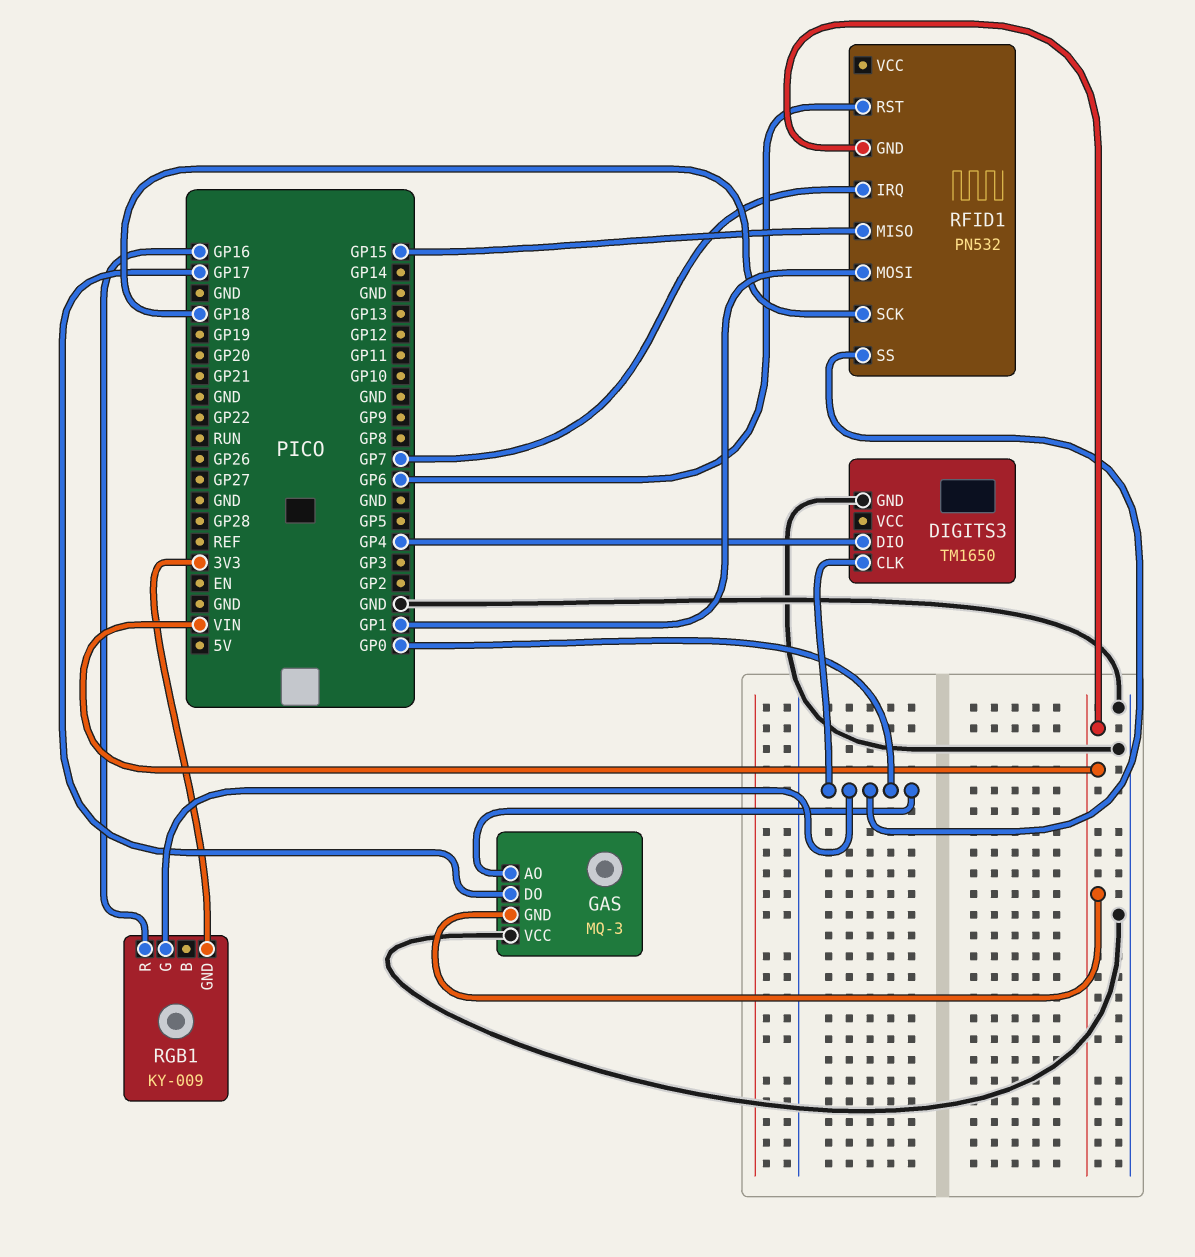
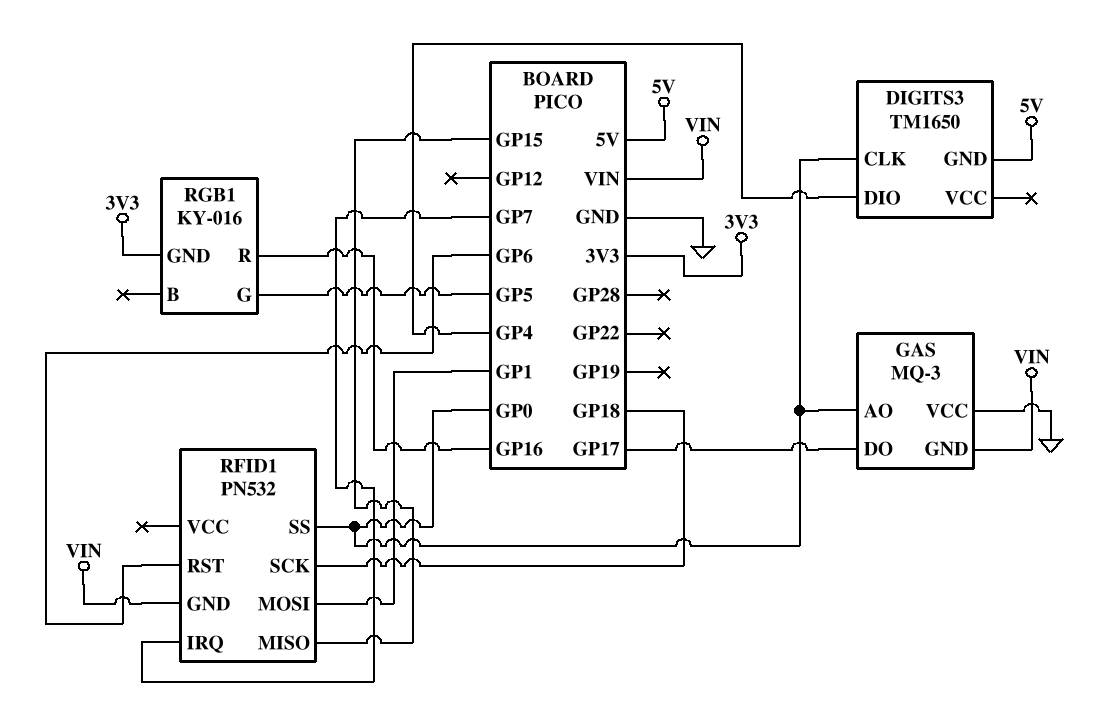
DIGITS3 pin GND: GND -> 5V
RGB1: KY-009 -> KY-016
RGB1 pin G: GP0 -> GP5

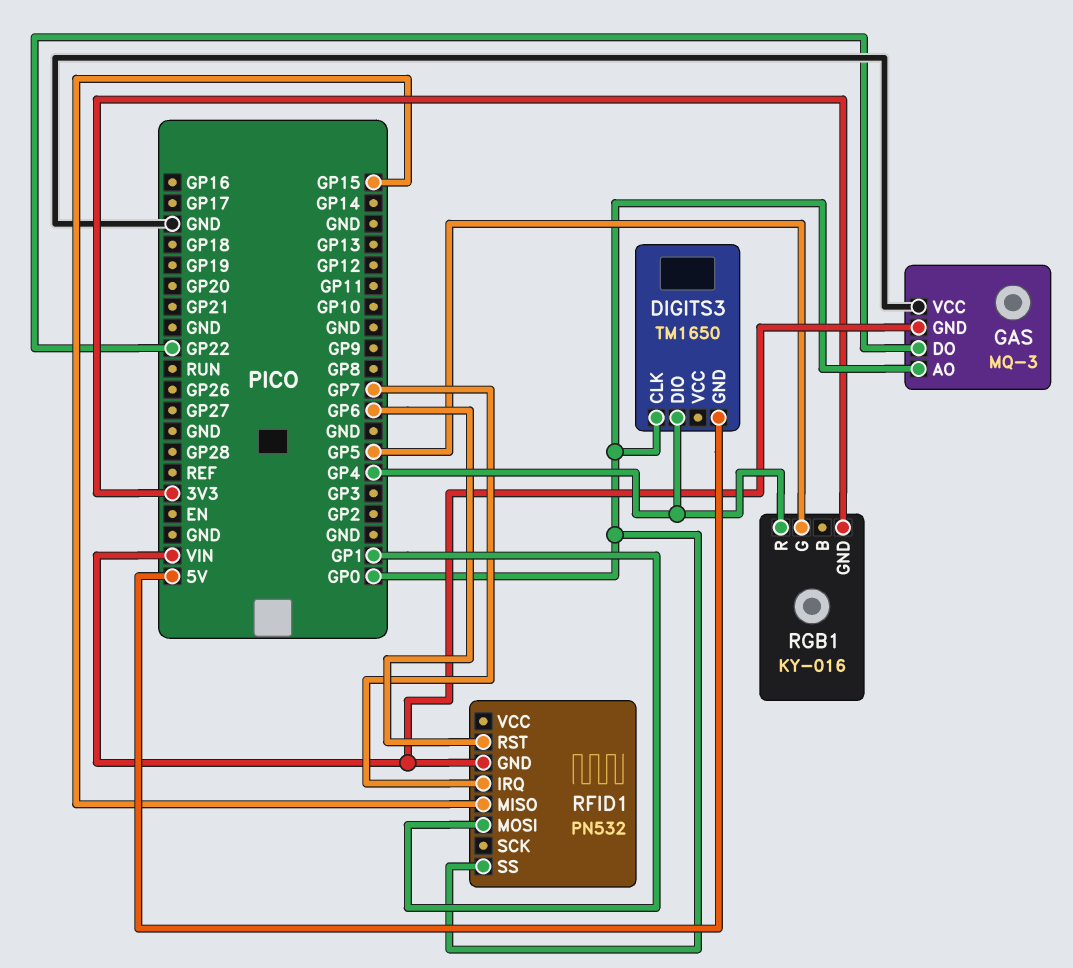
GAS pin DO: GP17 -> GP22
RFID1 pin SCK: GP18 -> none
RGB1 pin R: GP16 -> GP4

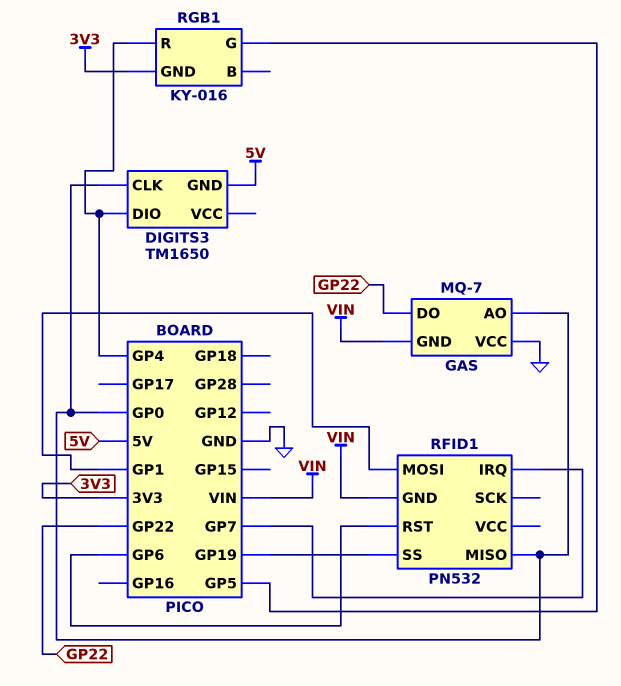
GAS: MQ-3 -> MQ-7
RFID1 pin MISO: GP15 -> GP0
RFID1 pin SS: GP0 -> GP19

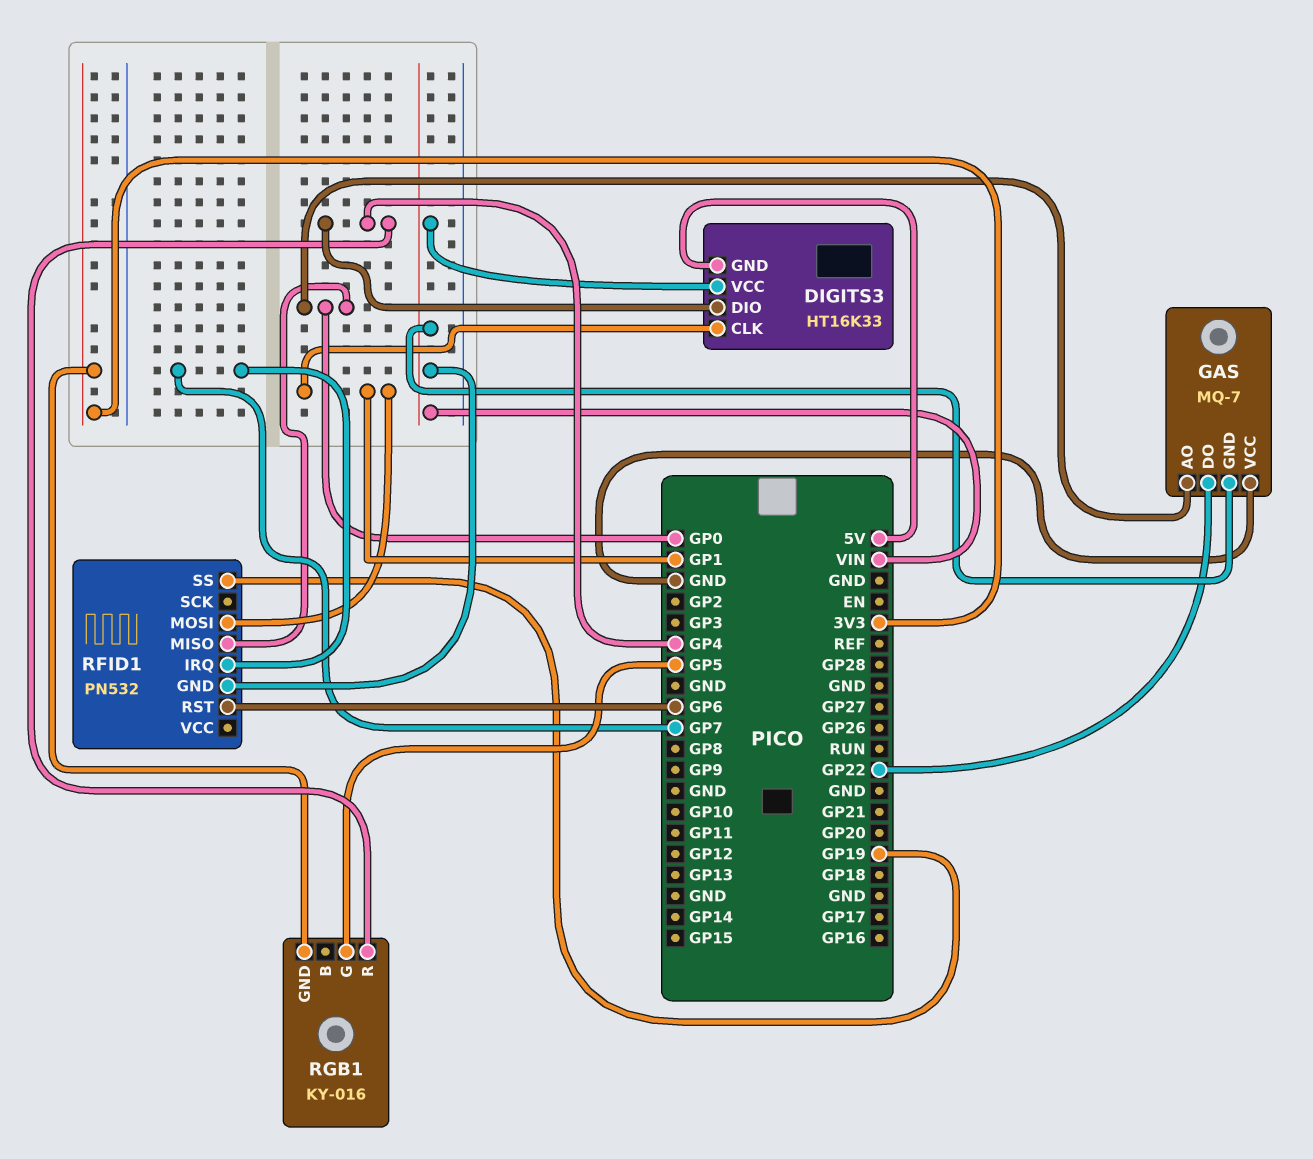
DIGITS3: TM1650 -> HT16K33
DIGITS3 pin CLK: GP0 -> GP1
DIGITS3 pin VCC: none -> VIN

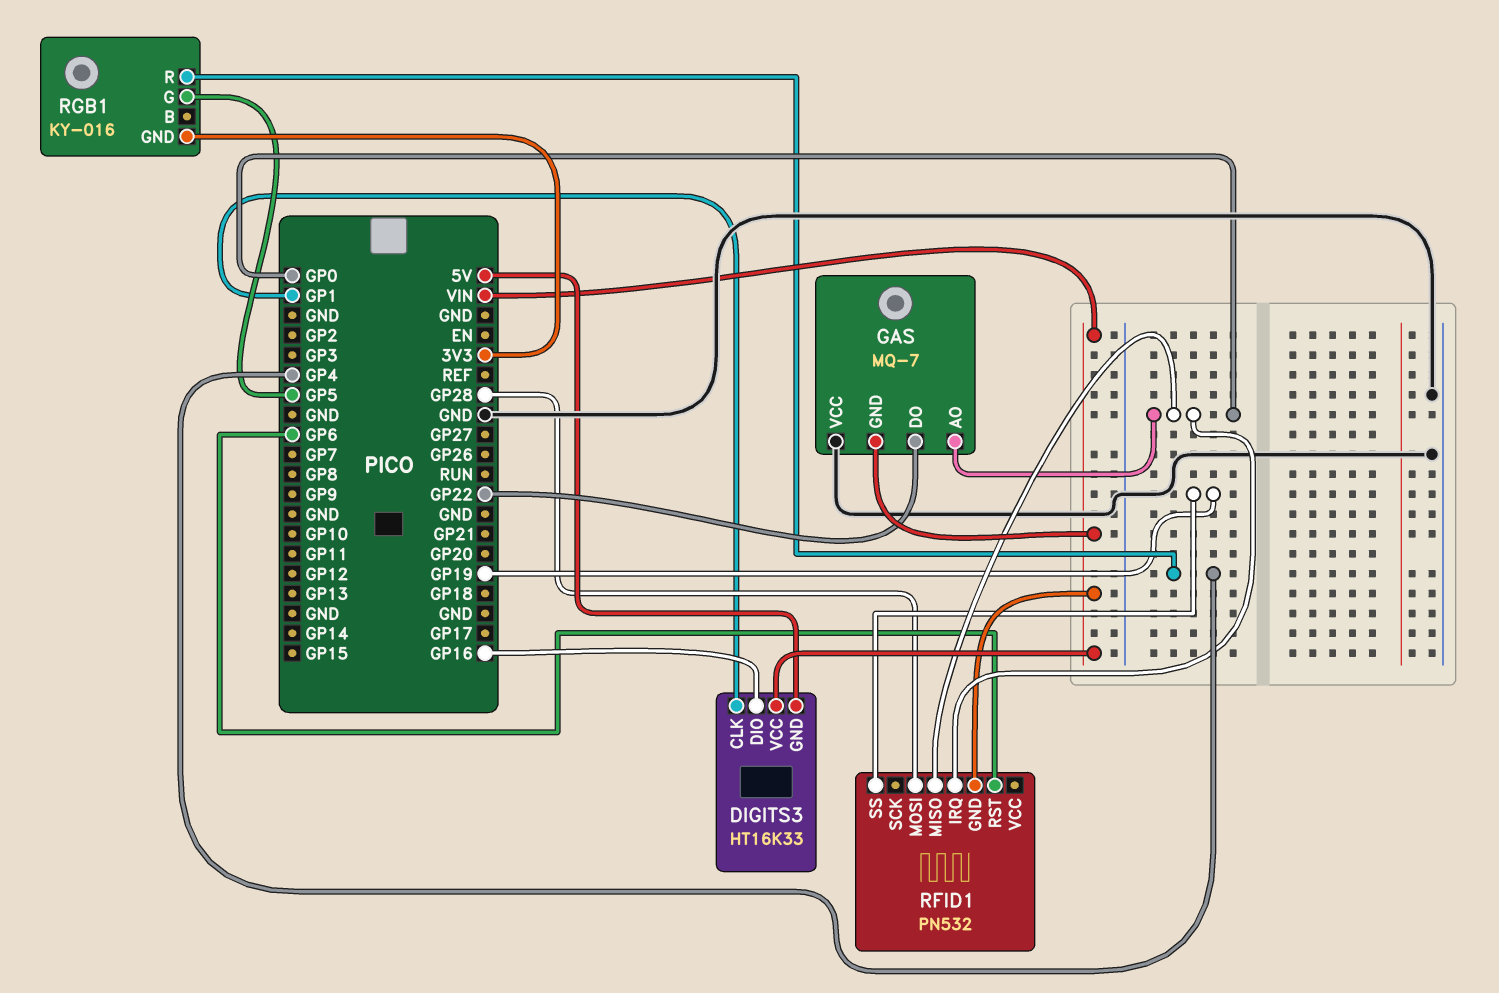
DIGITS3 pin DIO: GP4 -> GP16
RFID1 pin IRQ: GP7 -> GP0
RFID1 pin MOSI: GP1 -> GP28

